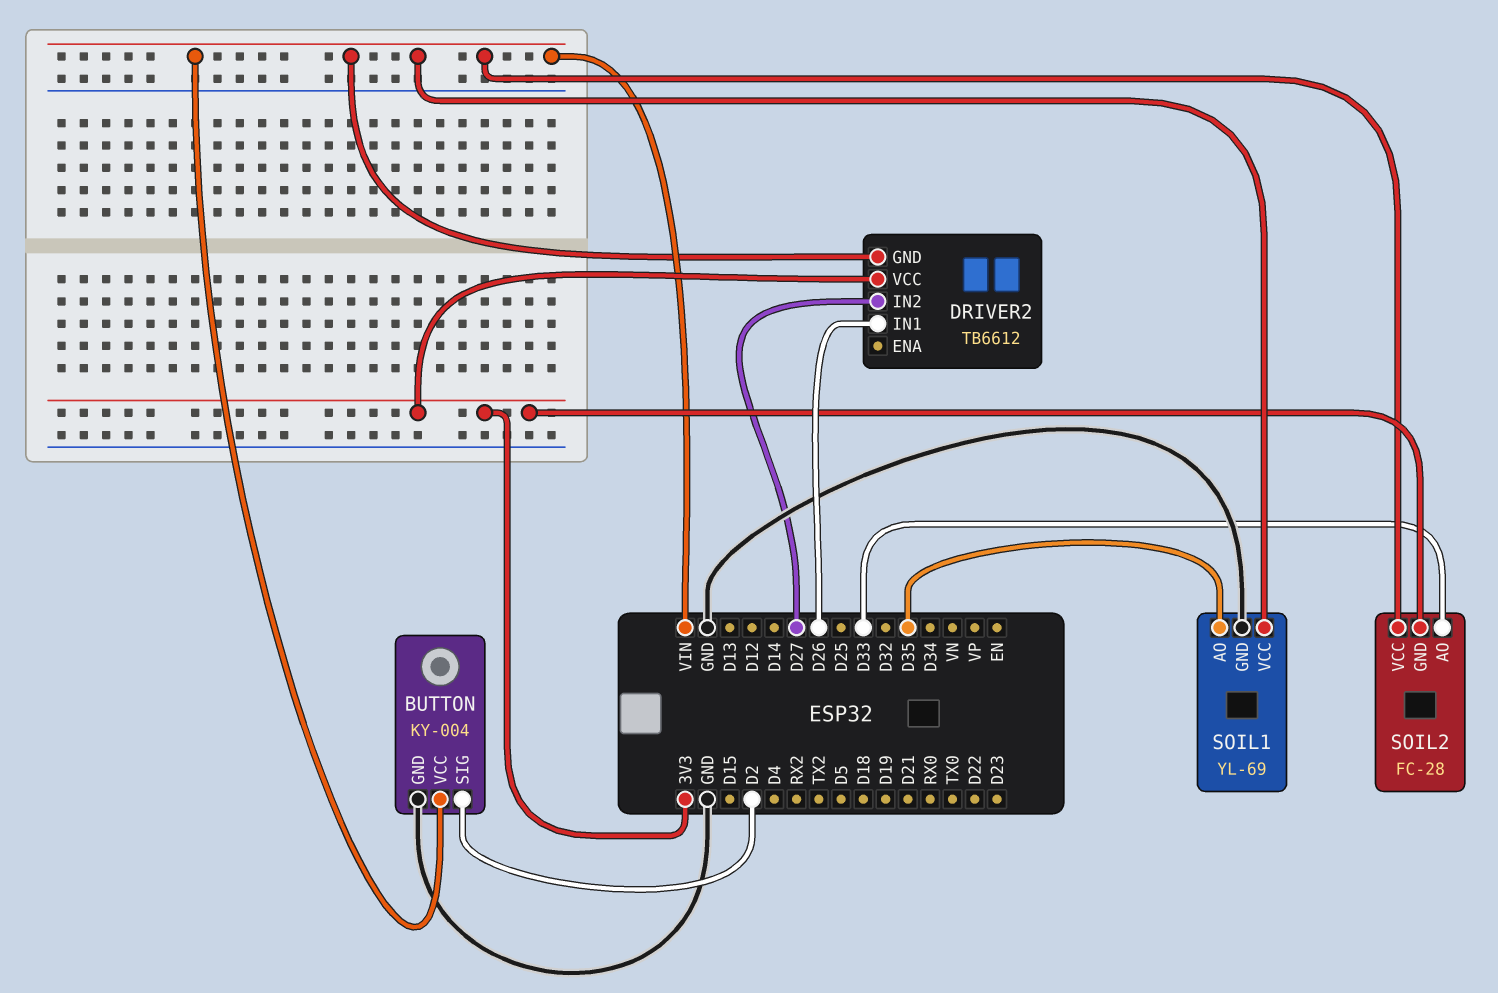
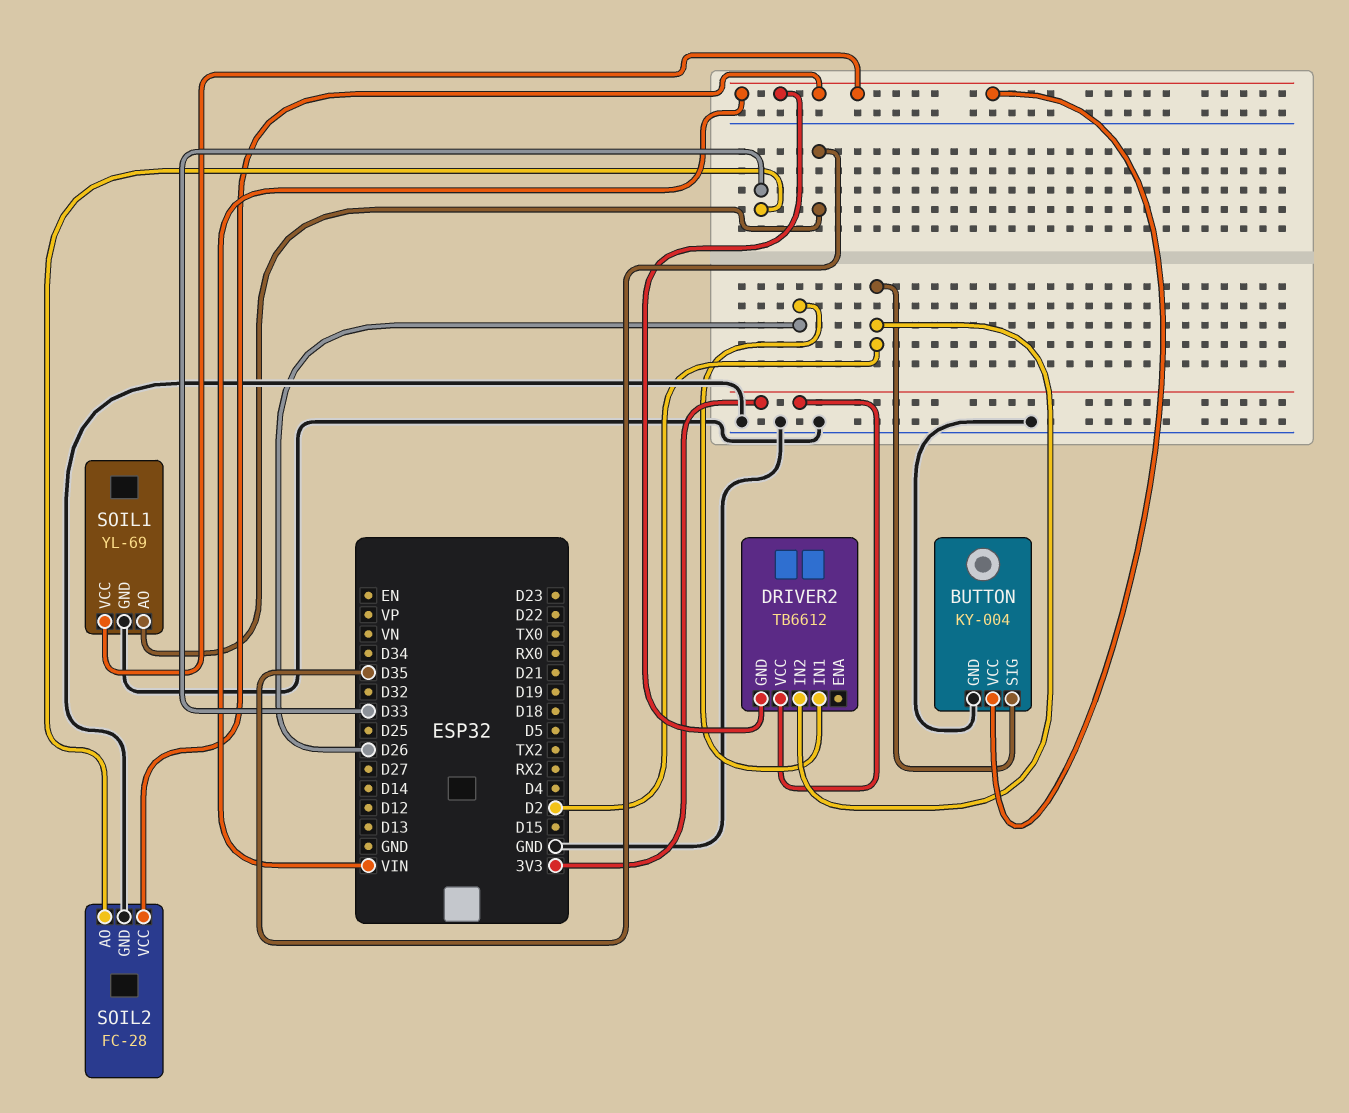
DRIVER2 pin IN2: D27 -> D2
SOIL2 pin GND: 3V3 -> GND

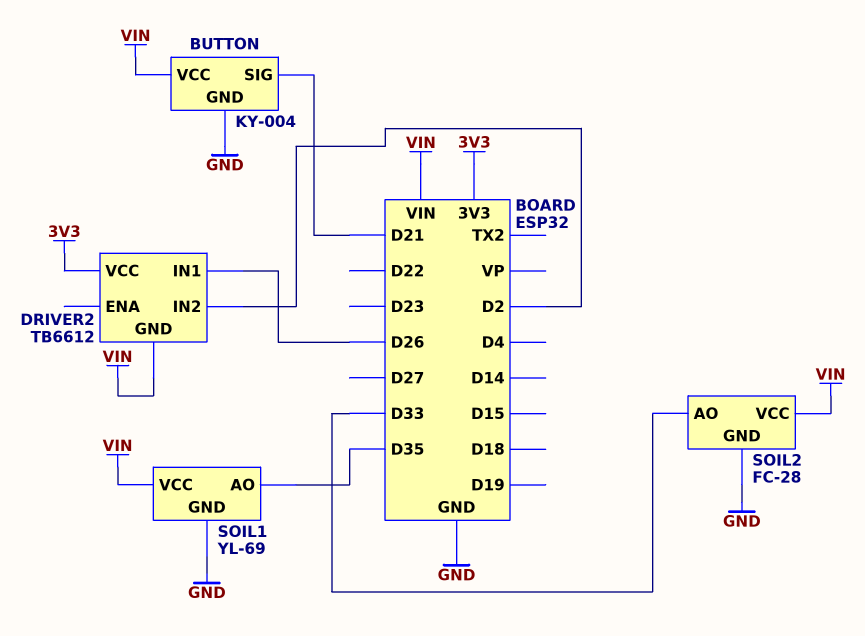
BUTTON pin SIG: D2 -> D21

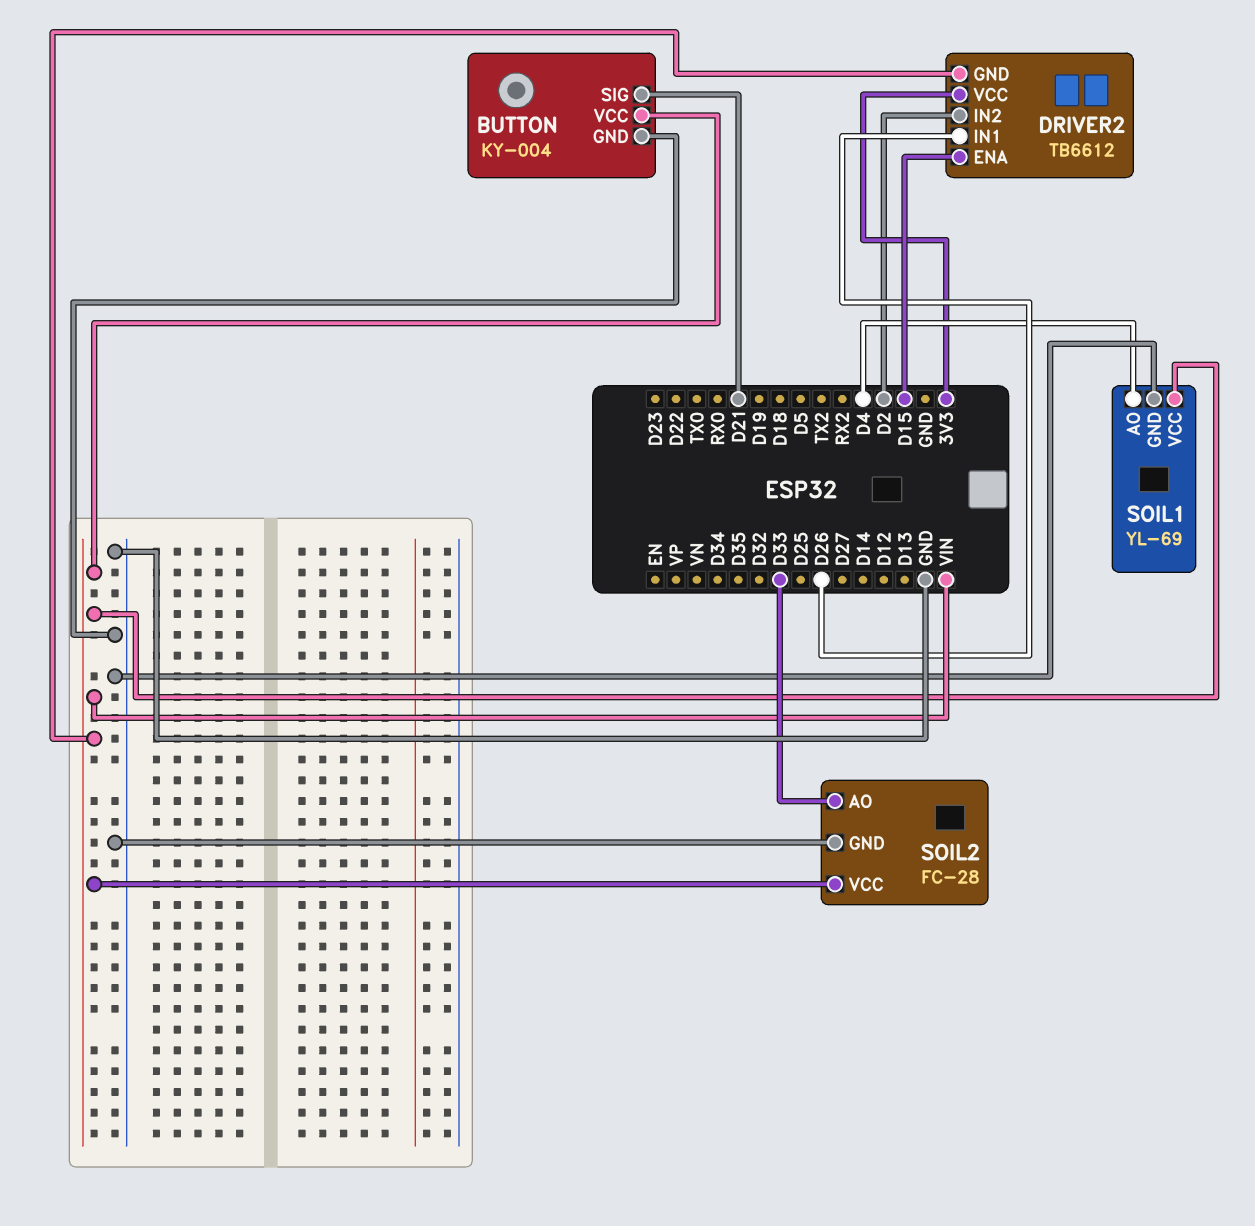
DRIVER2 pin ENA: none -> D15
SOIL1 pin AO: D35 -> D4

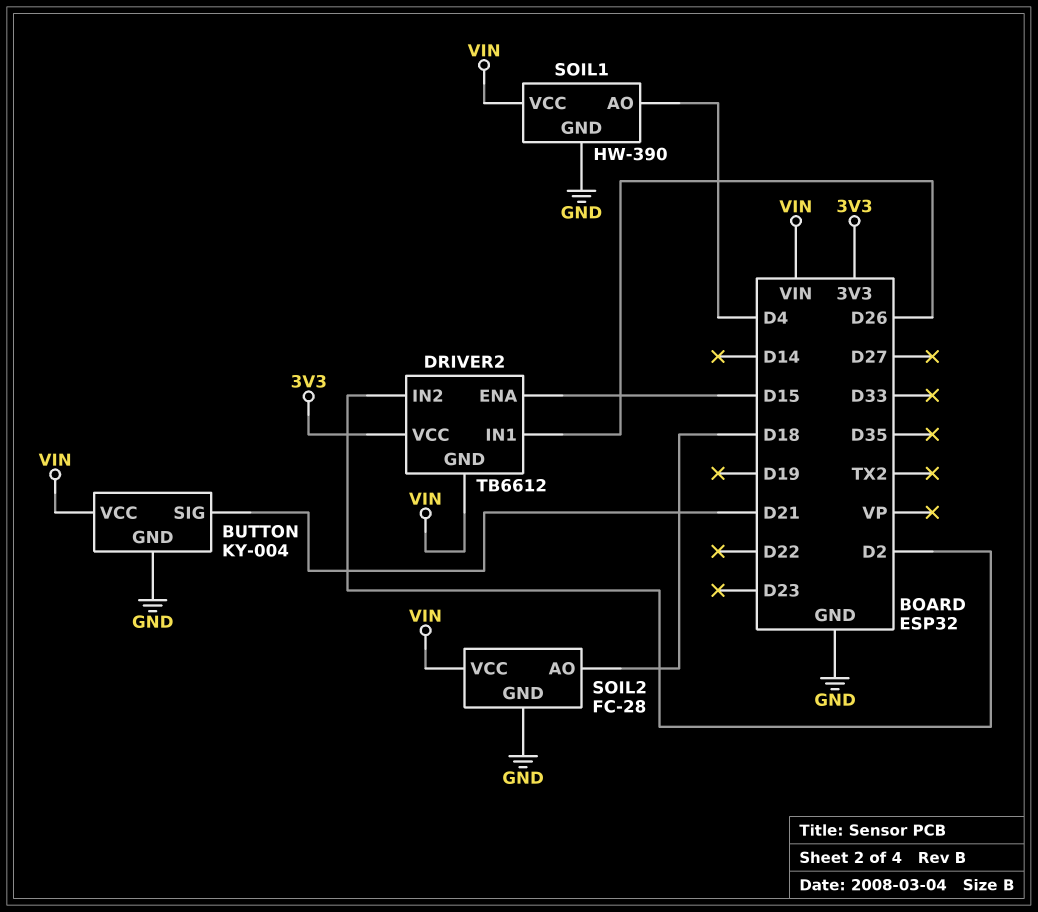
SOIL1: YL-69 -> HW-390
SOIL2 pin AO: D33 -> D18

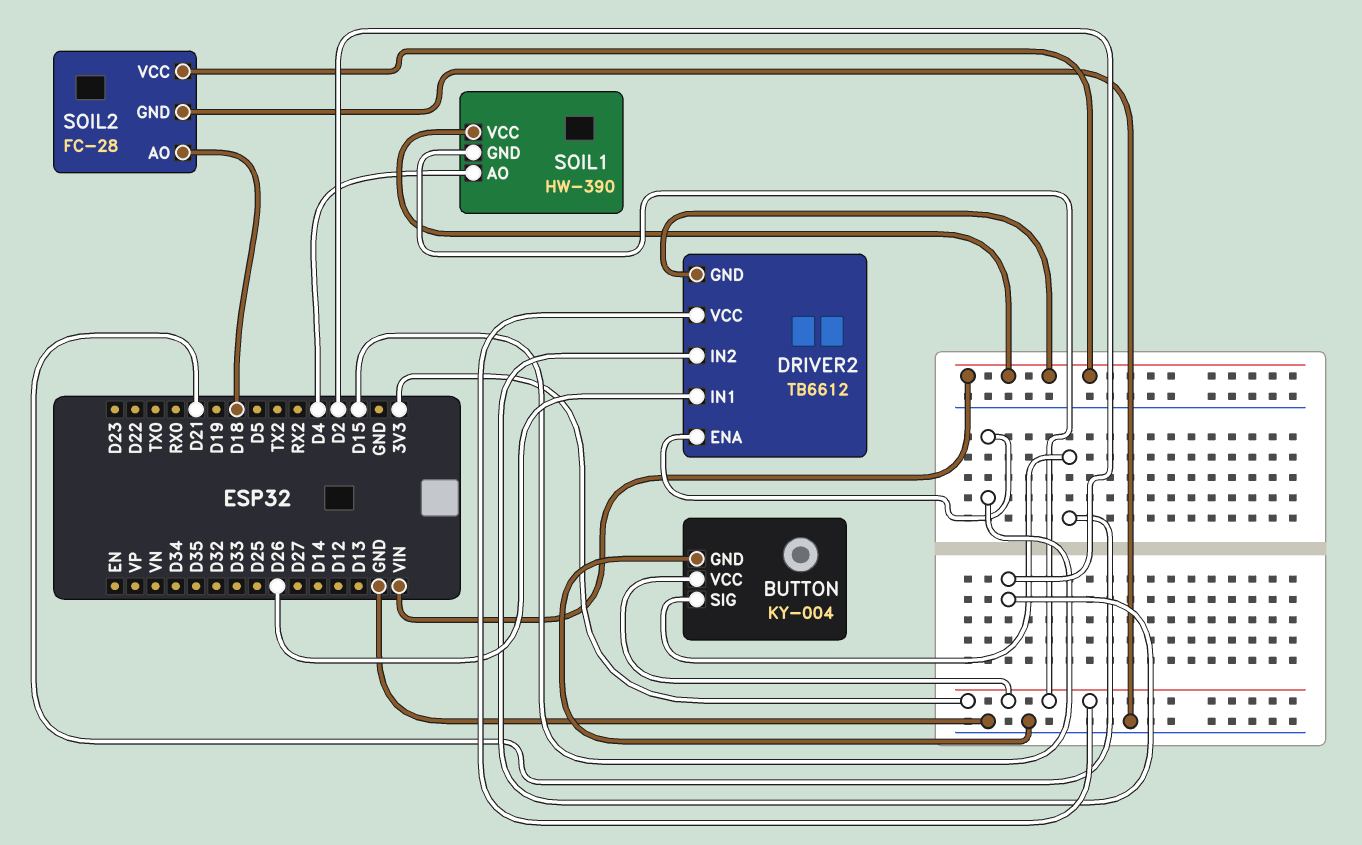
BUTTON pin VCC: VIN -> 3V3
SOIL1 pin GND: GND -> 3V3

